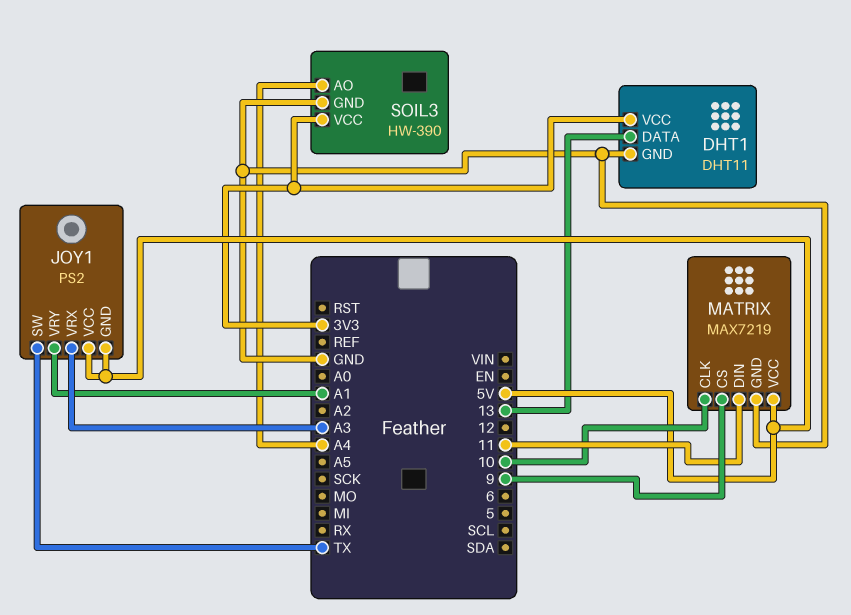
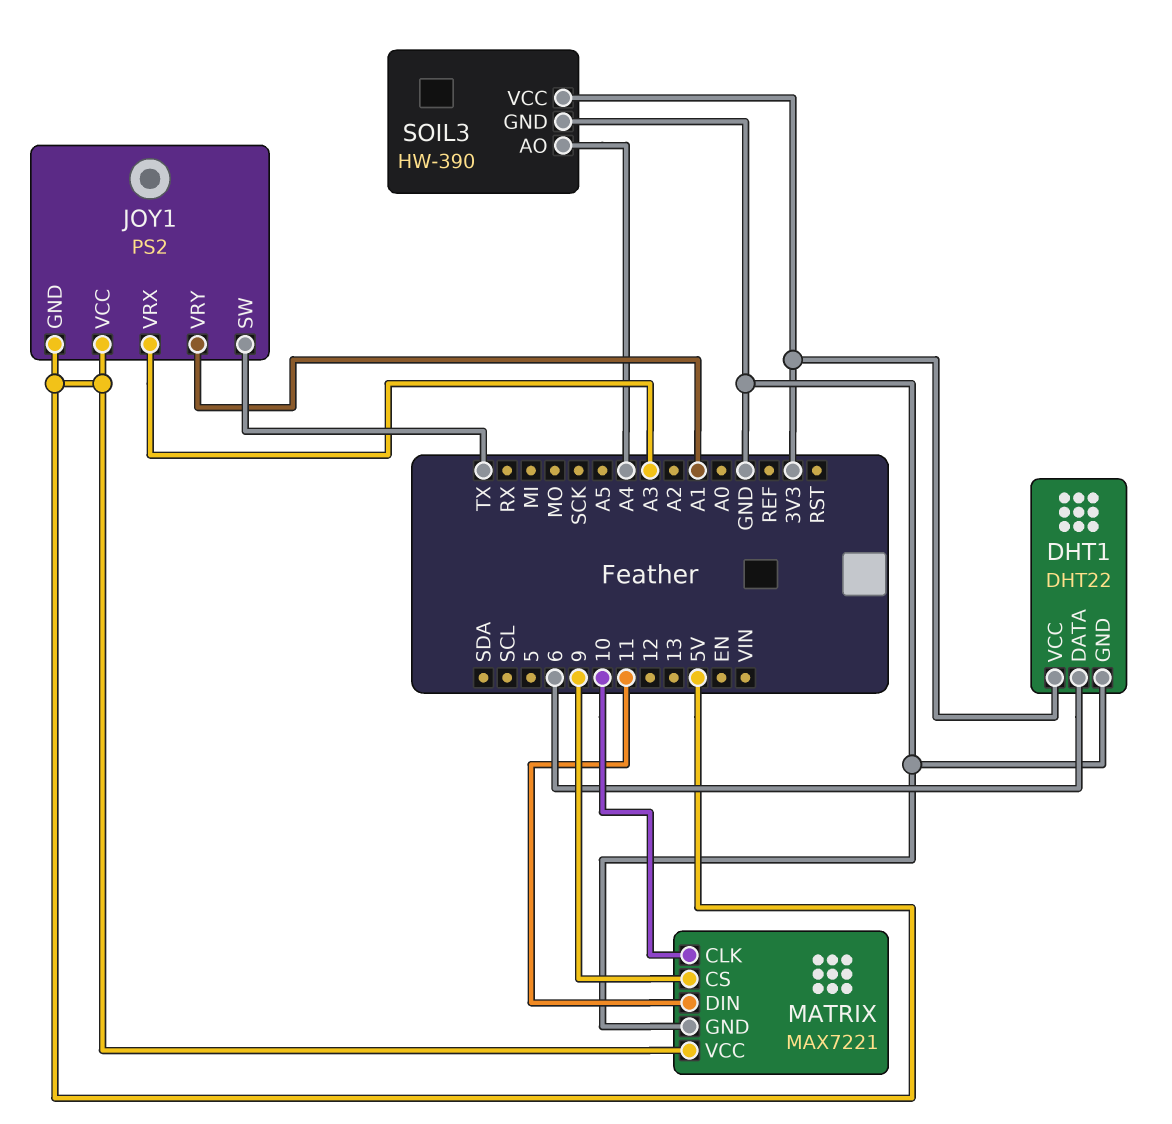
DHT1: DHT11 -> DHT22
DHT1 pin DATA: 13 -> 6
MATRIX: MAX7219 -> MAX7221

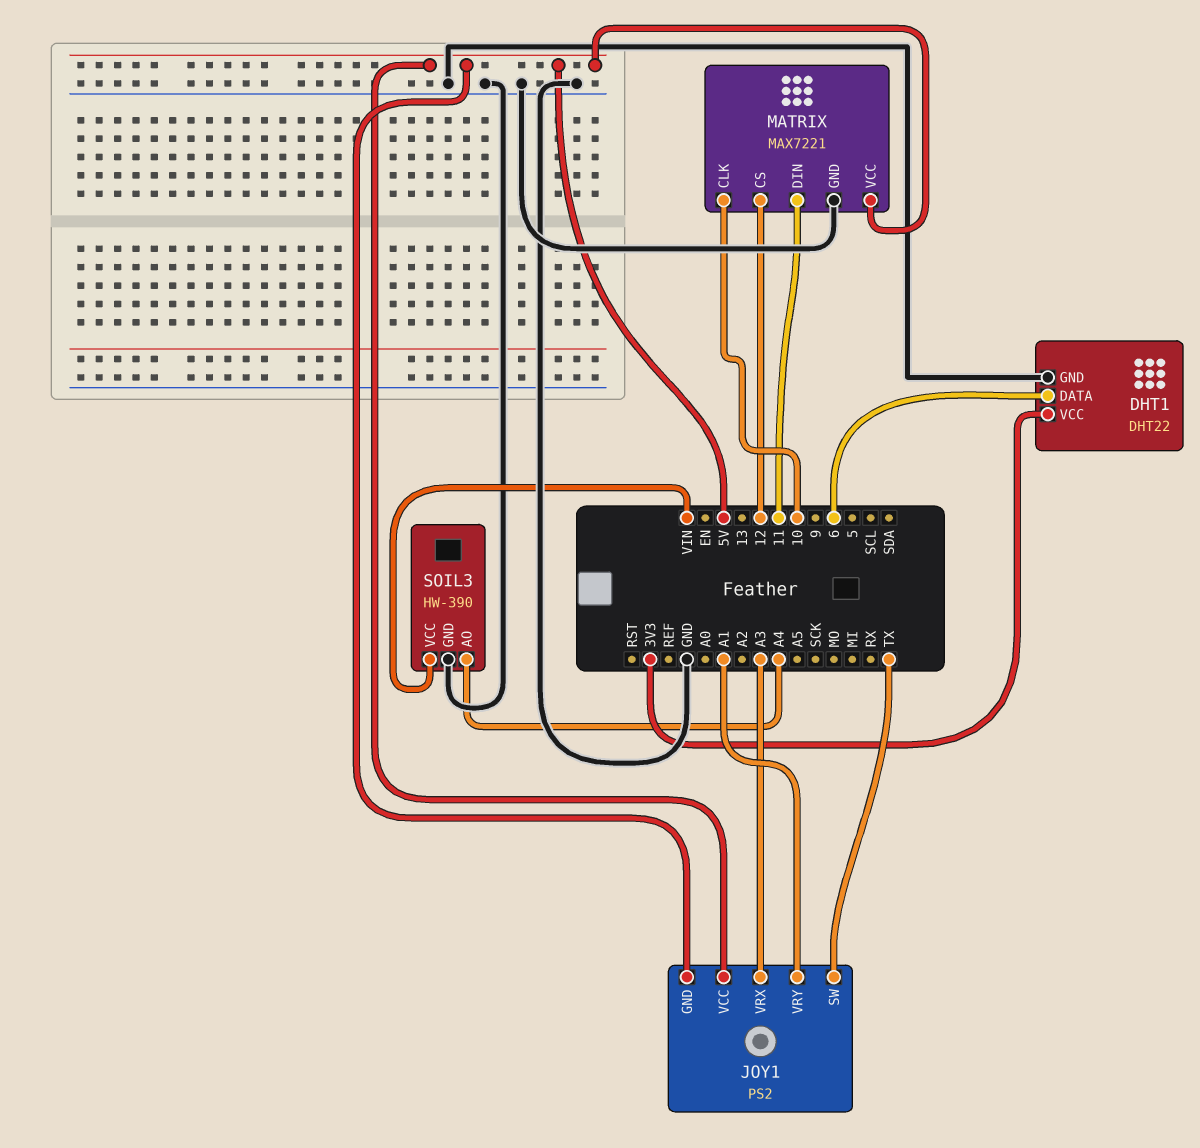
MATRIX pin CS: 9 -> 12
SOIL3 pin VCC: 3V3 -> VIN

